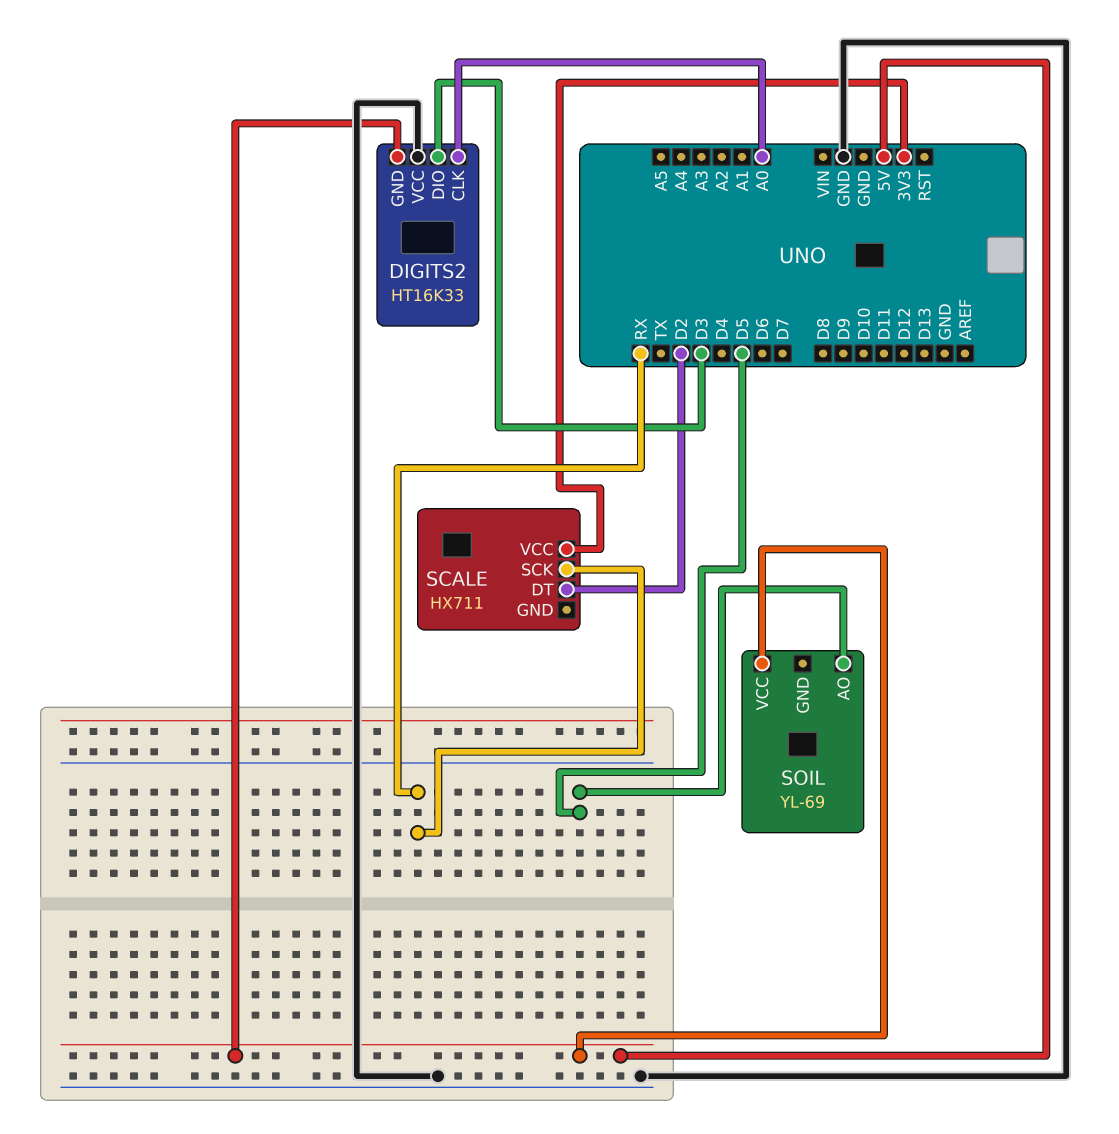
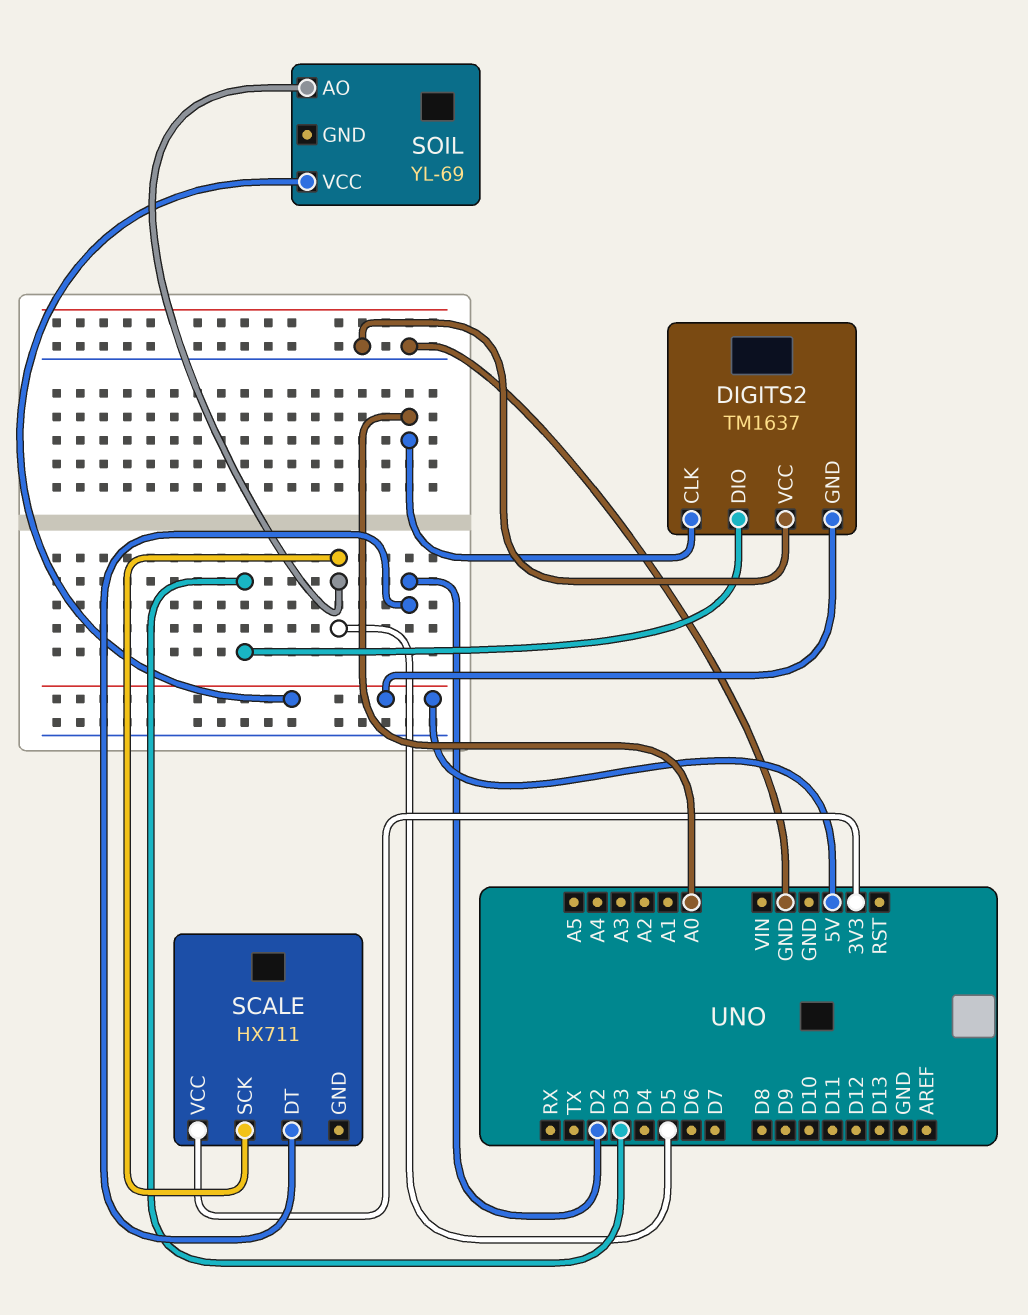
DIGITS2: HT16K33 -> TM1637
SCALE pin SCK: RX -> D5

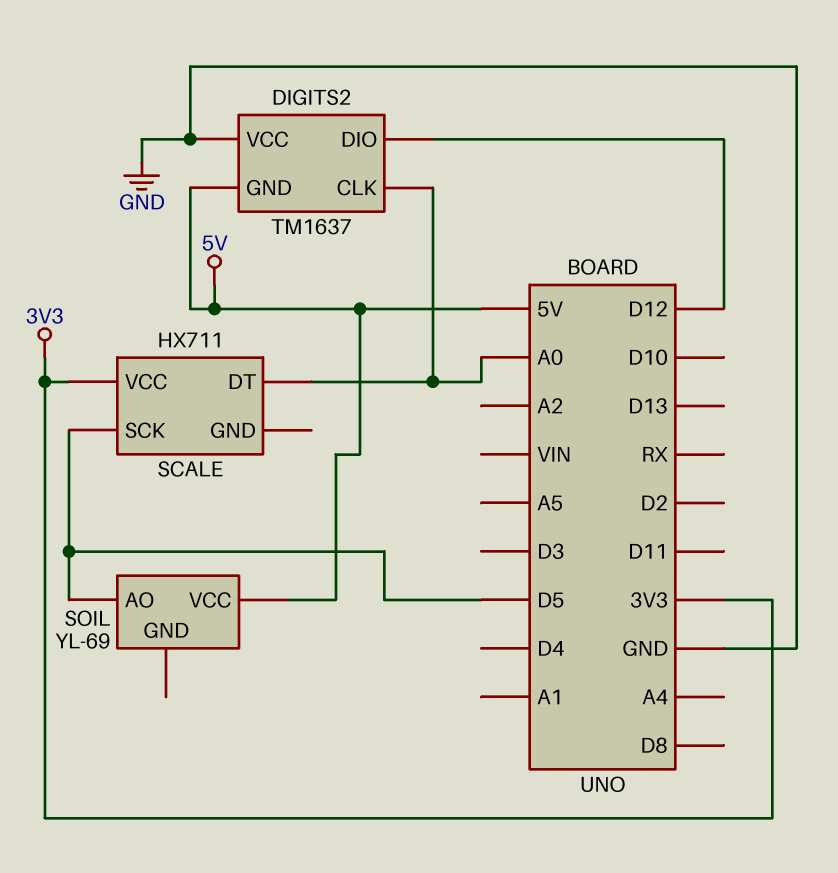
DIGITS2 pin DIO: D3 -> D12
SCALE pin DT: D2 -> A0

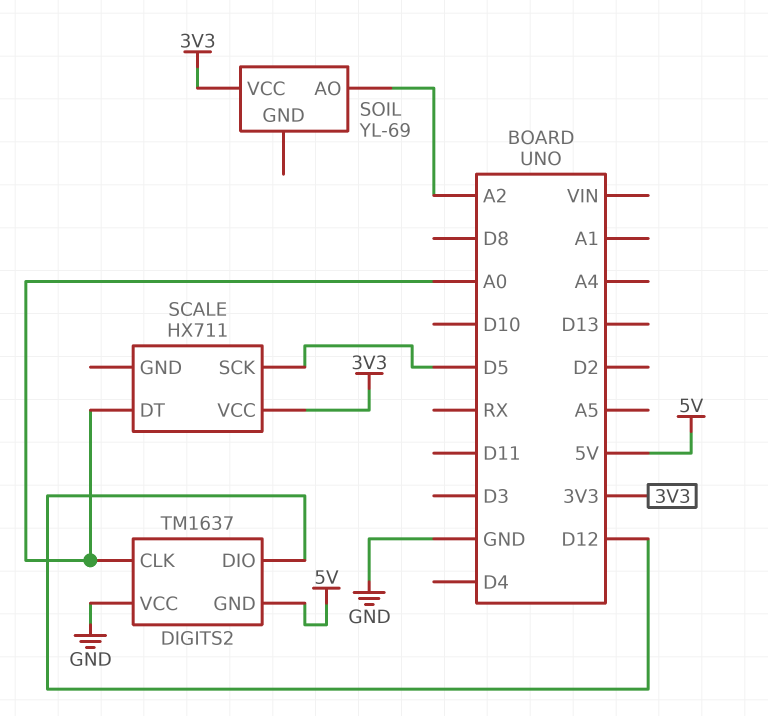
SOIL pin AO: D5 -> A2
SOIL pin VCC: 5V -> 3V3

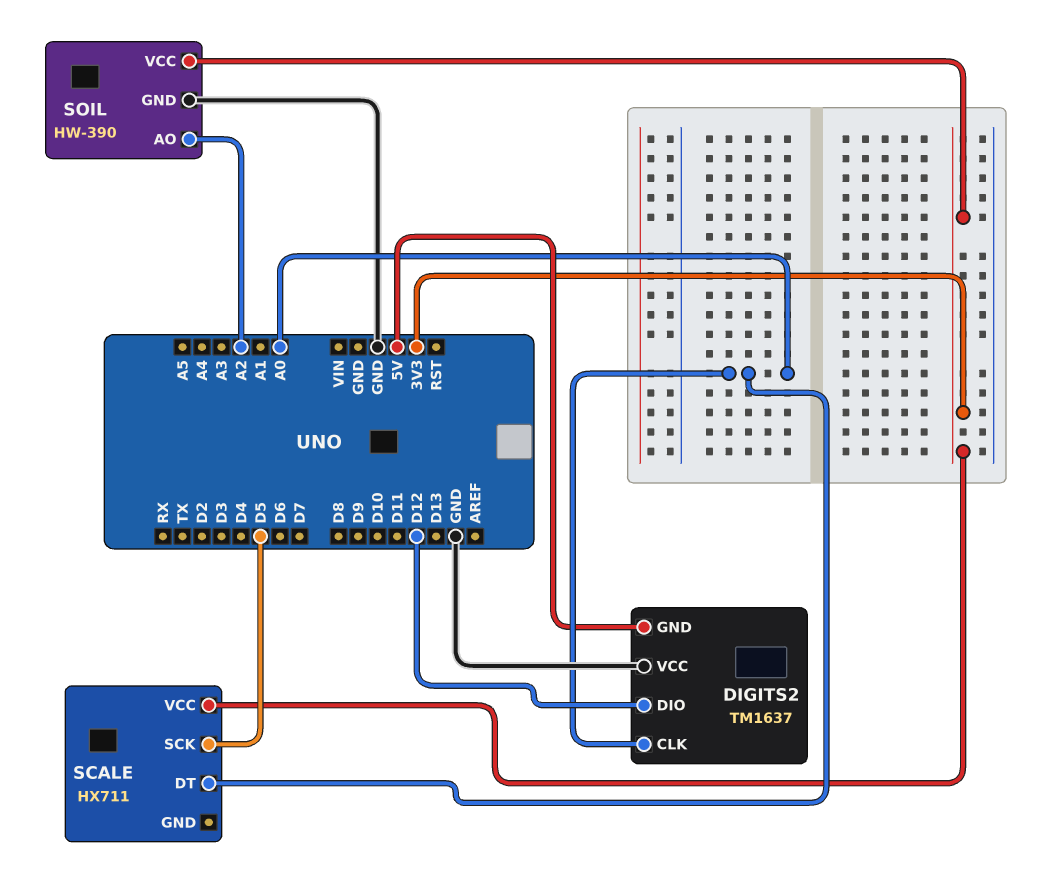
SOIL: YL-69 -> HW-390
SOIL pin GND: none -> GND

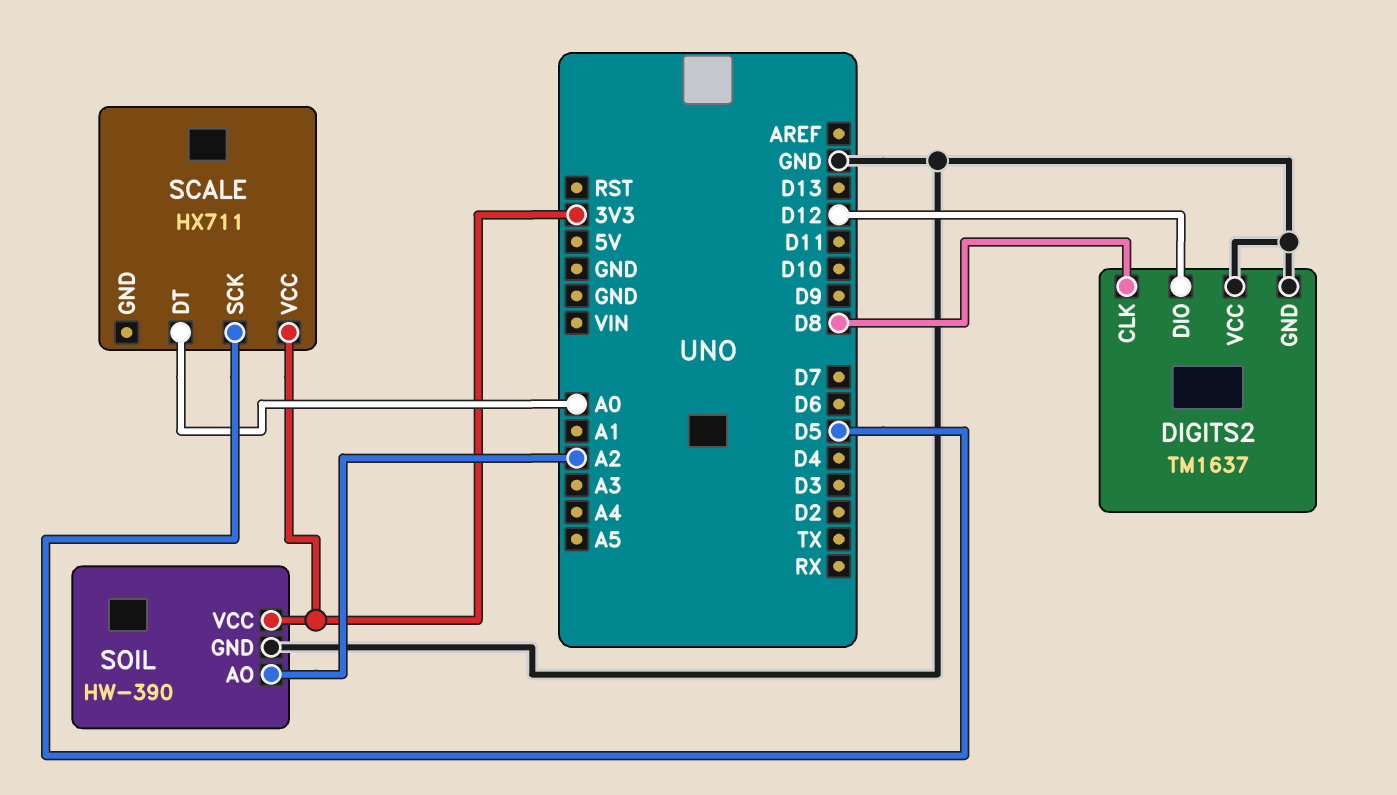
DIGITS2 pin CLK: A0 -> D8
DIGITS2 pin GND: 5V -> GND

